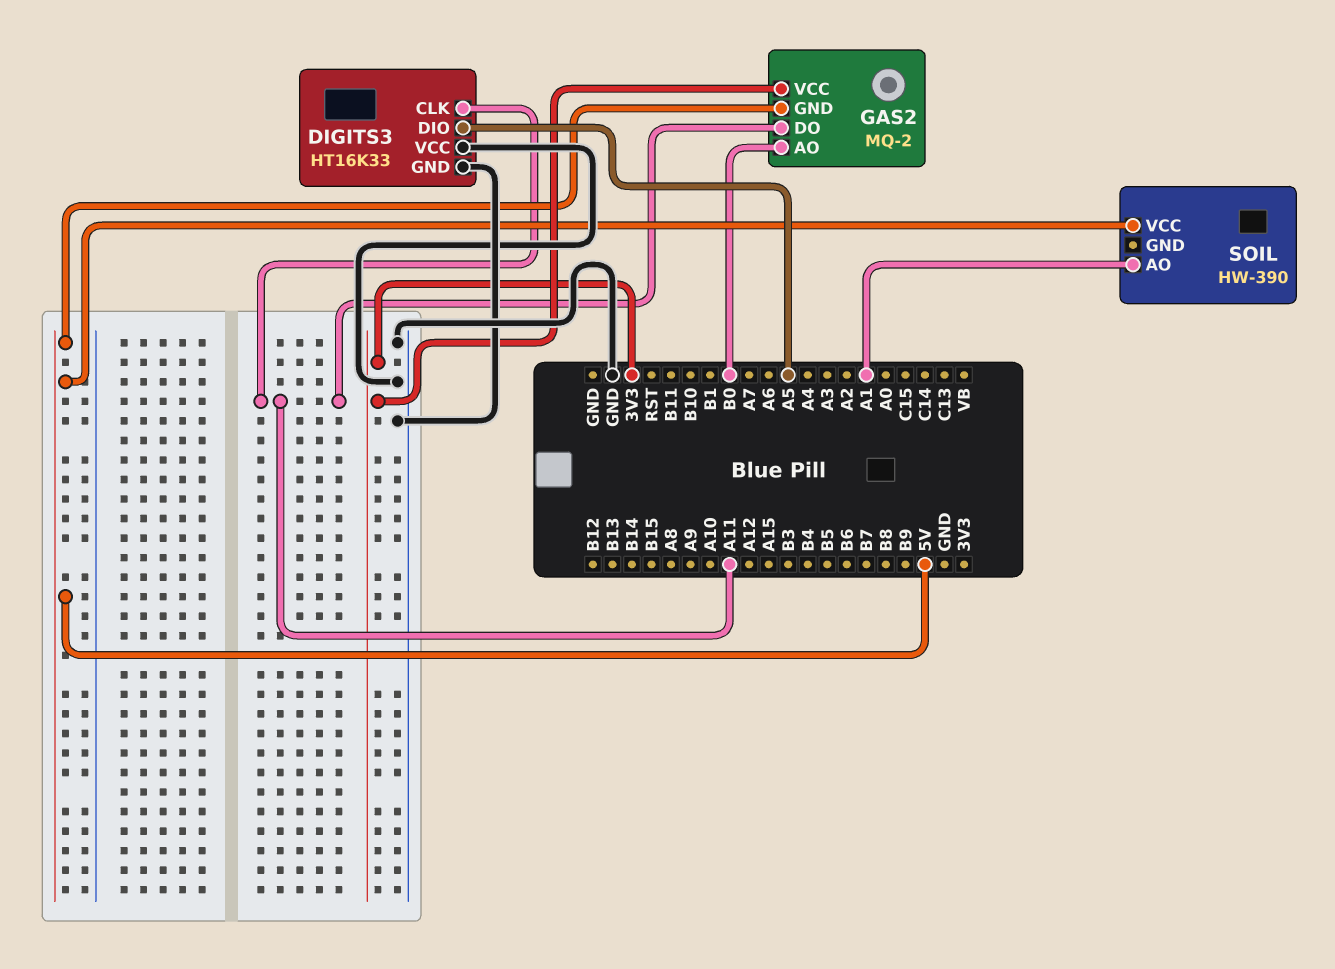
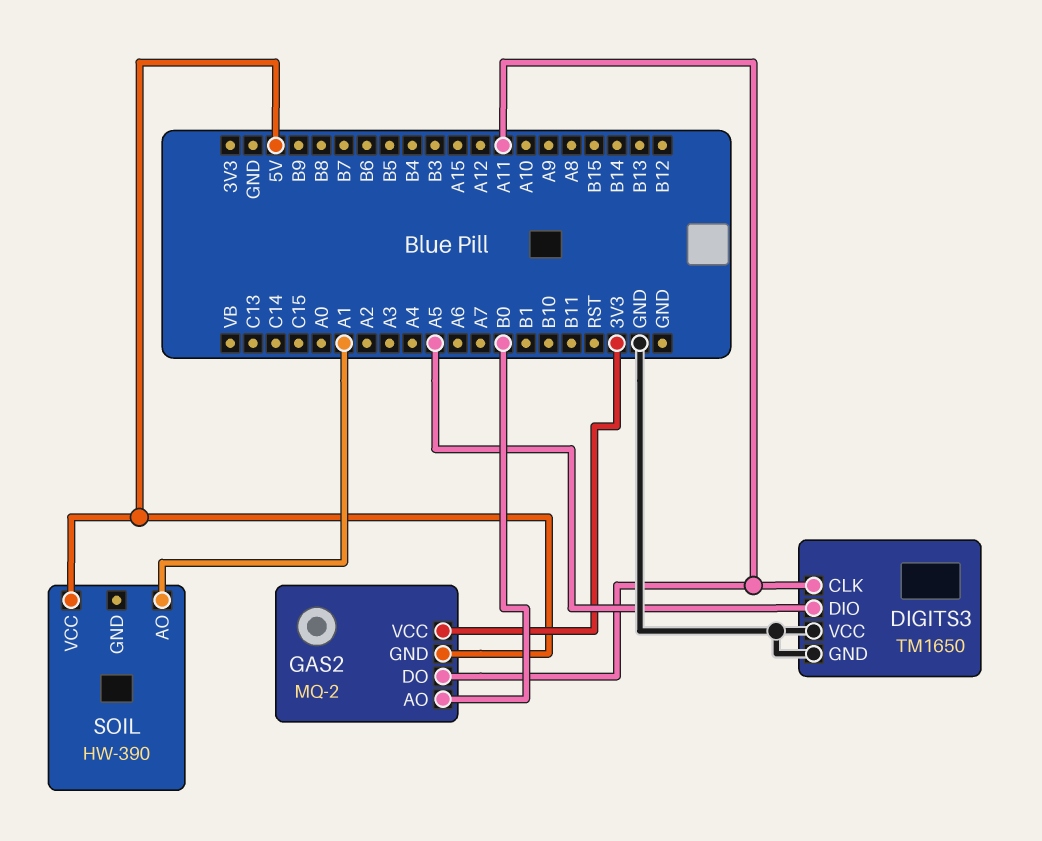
DIGITS3: HT16K33 -> TM1650

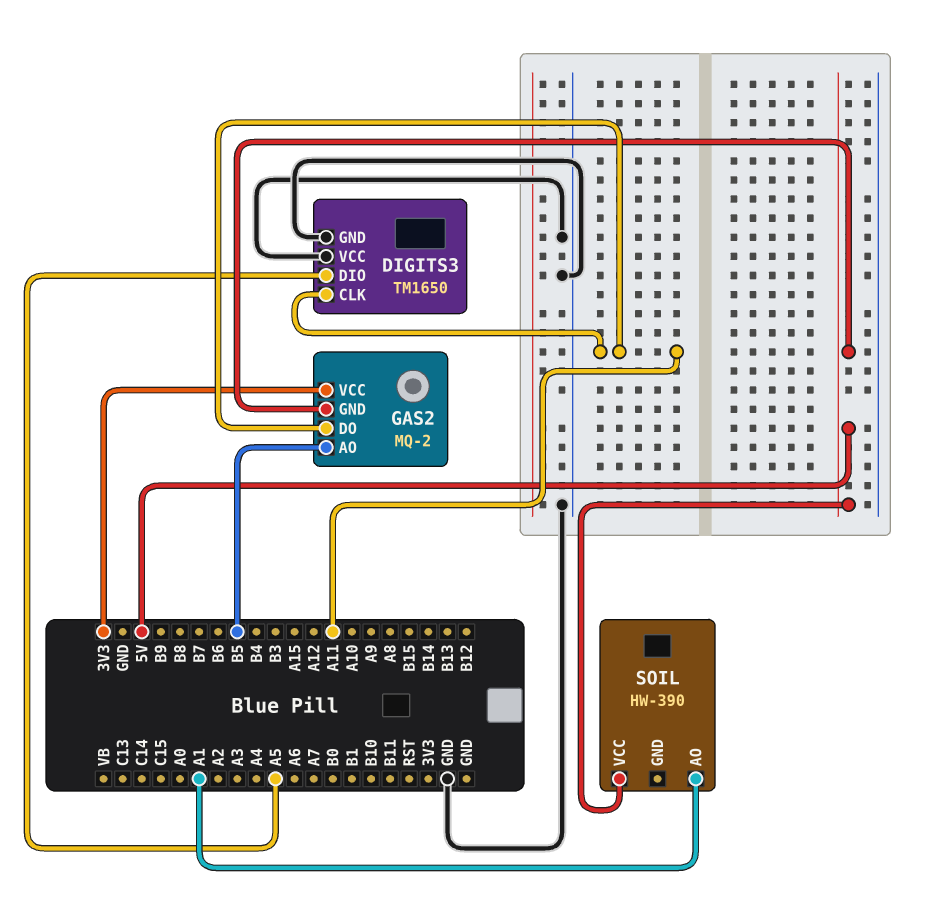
GAS2 pin AO: B0 -> B5

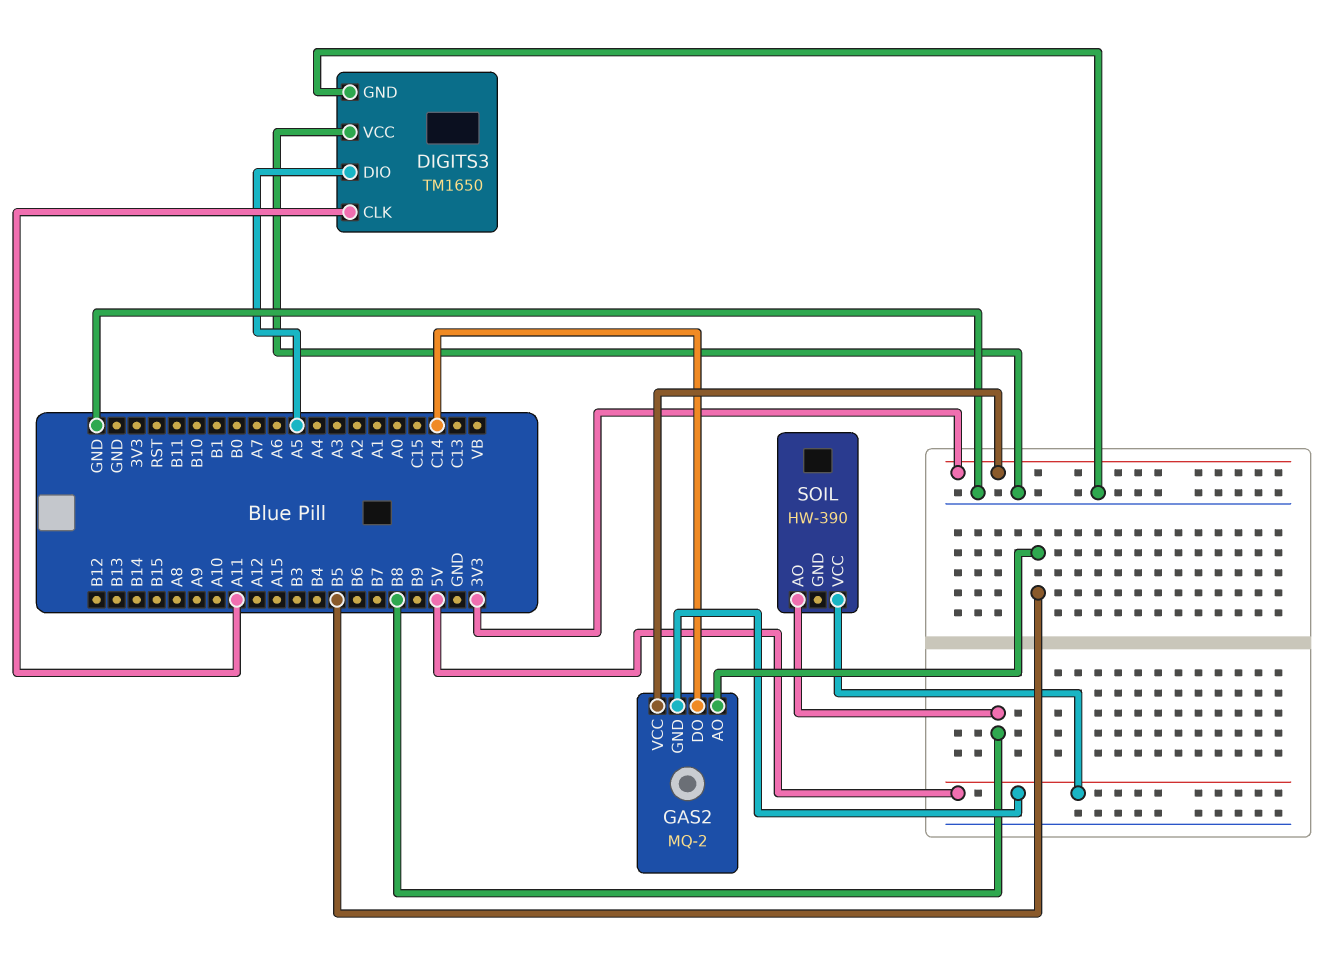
GAS2 pin DO: A11 -> C14
SOIL pin AO: A1 -> B8

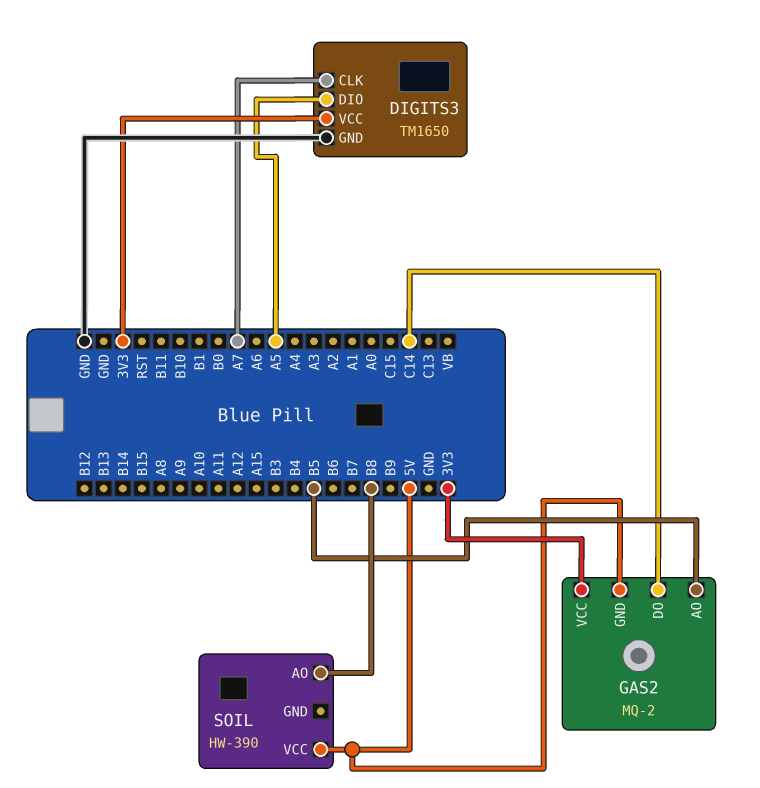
DIGITS3 pin CLK: A11 -> A7
DIGITS3 pin VCC: GND -> 3V3

